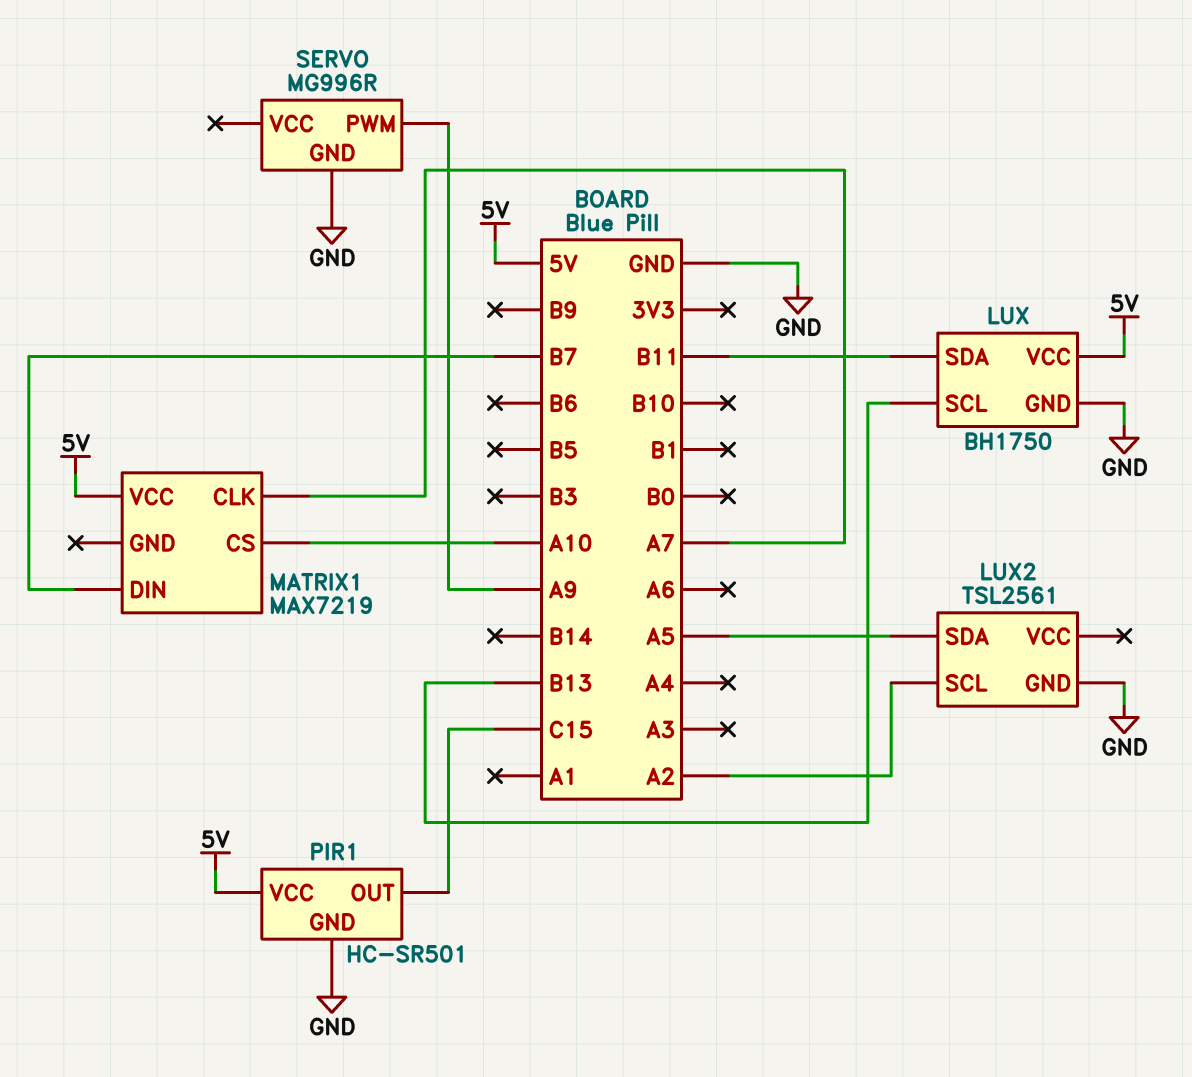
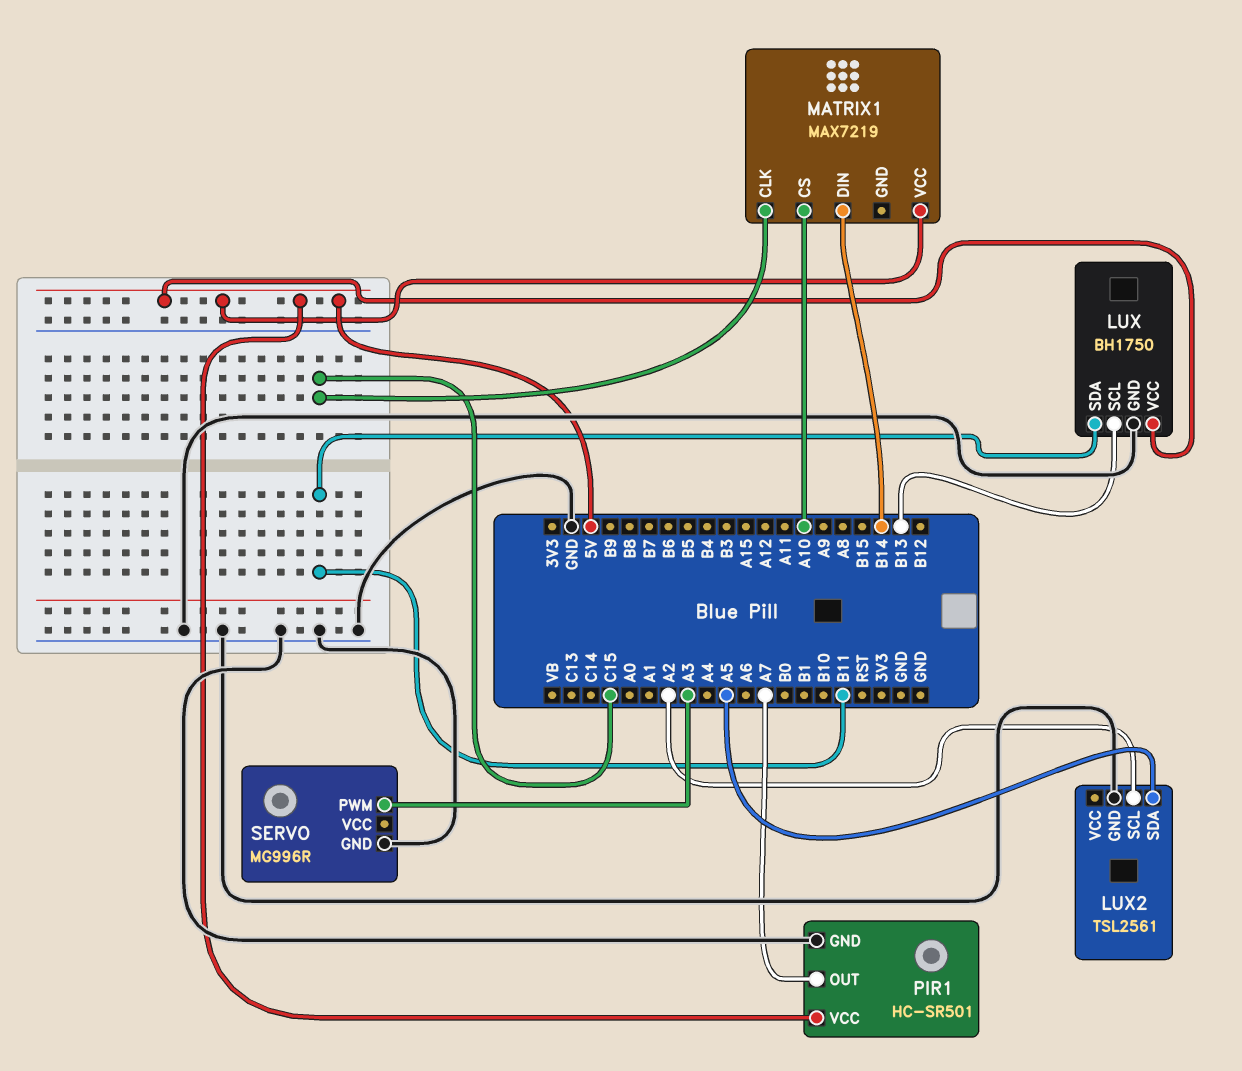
MATRIX1 pin CLK: A7 -> C15
MATRIX1 pin DIN: B7 -> B14
PIR1 pin OUT: C15 -> A7
SERVO pin PWM: A9 -> A3

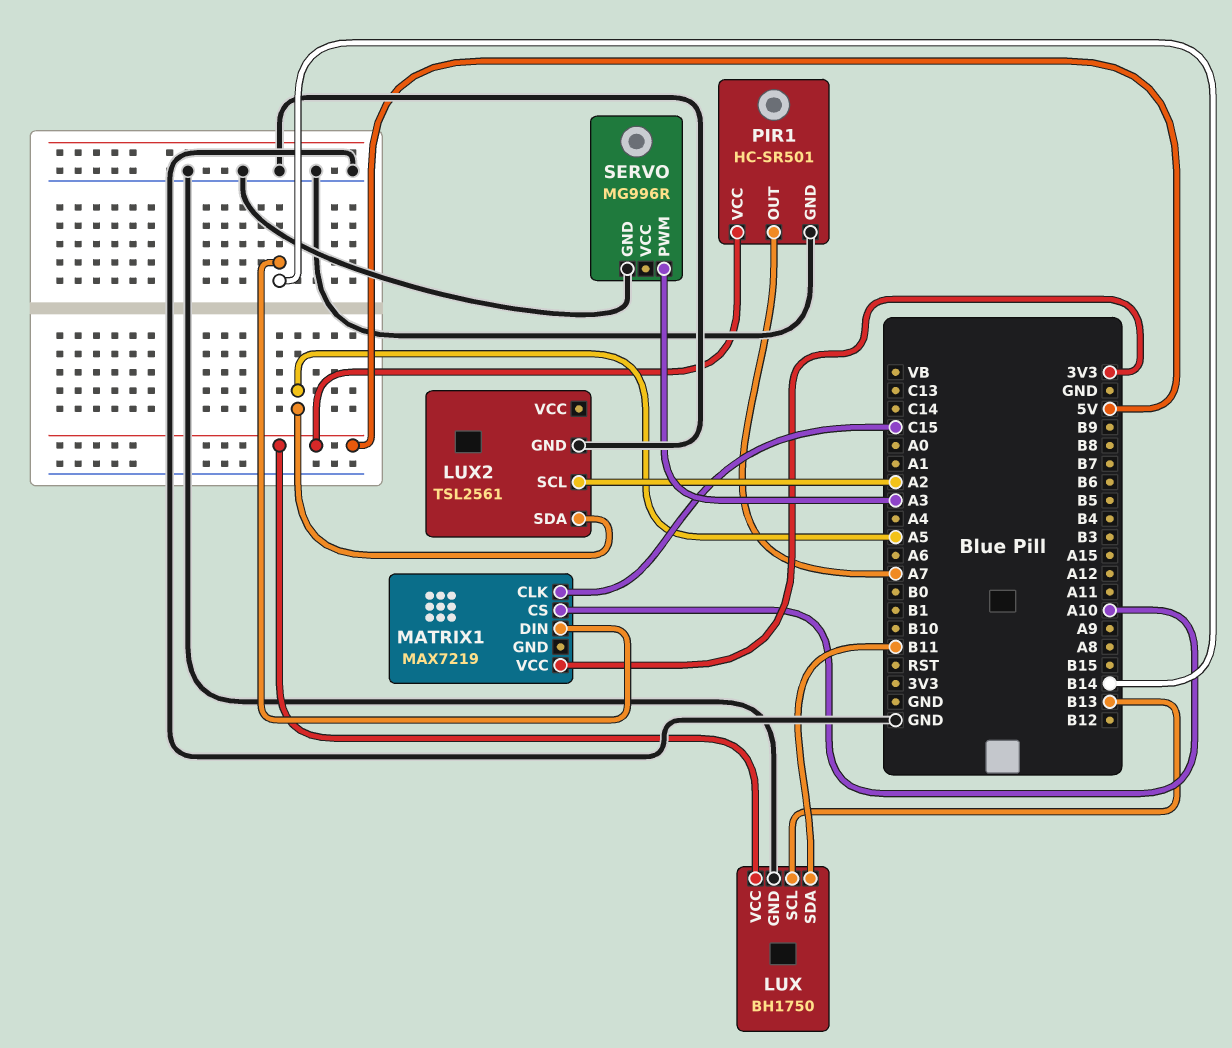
MATRIX1 pin VCC: 5V -> 3V3

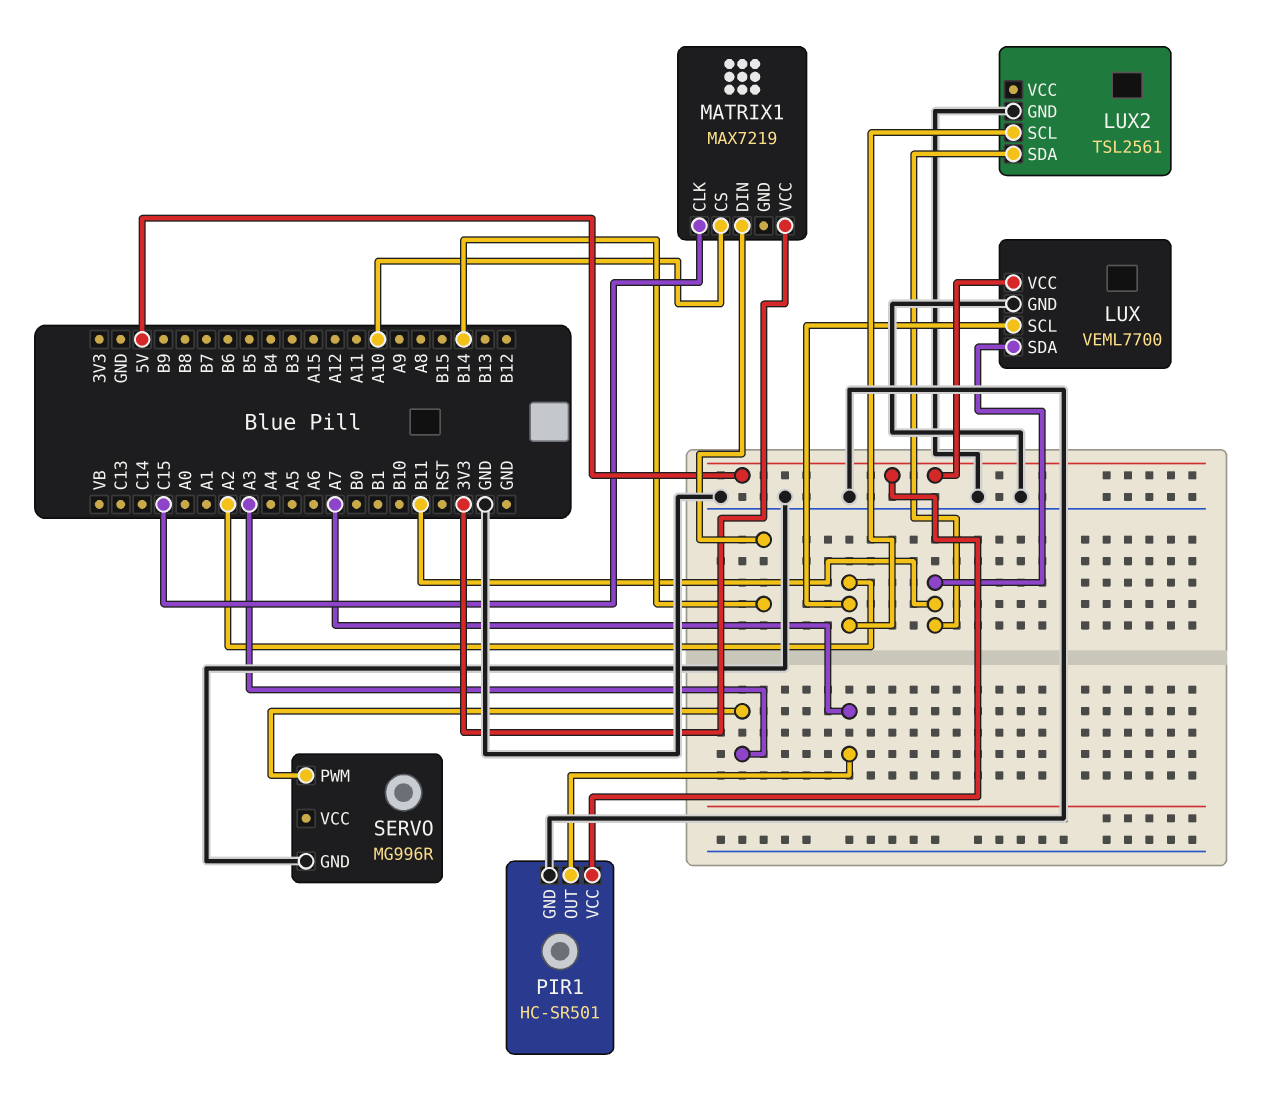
LUX: BH1750 -> VEML7700
LUX pin SCL: B13 -> A2
LUX2 pin SDA: A5 -> B11

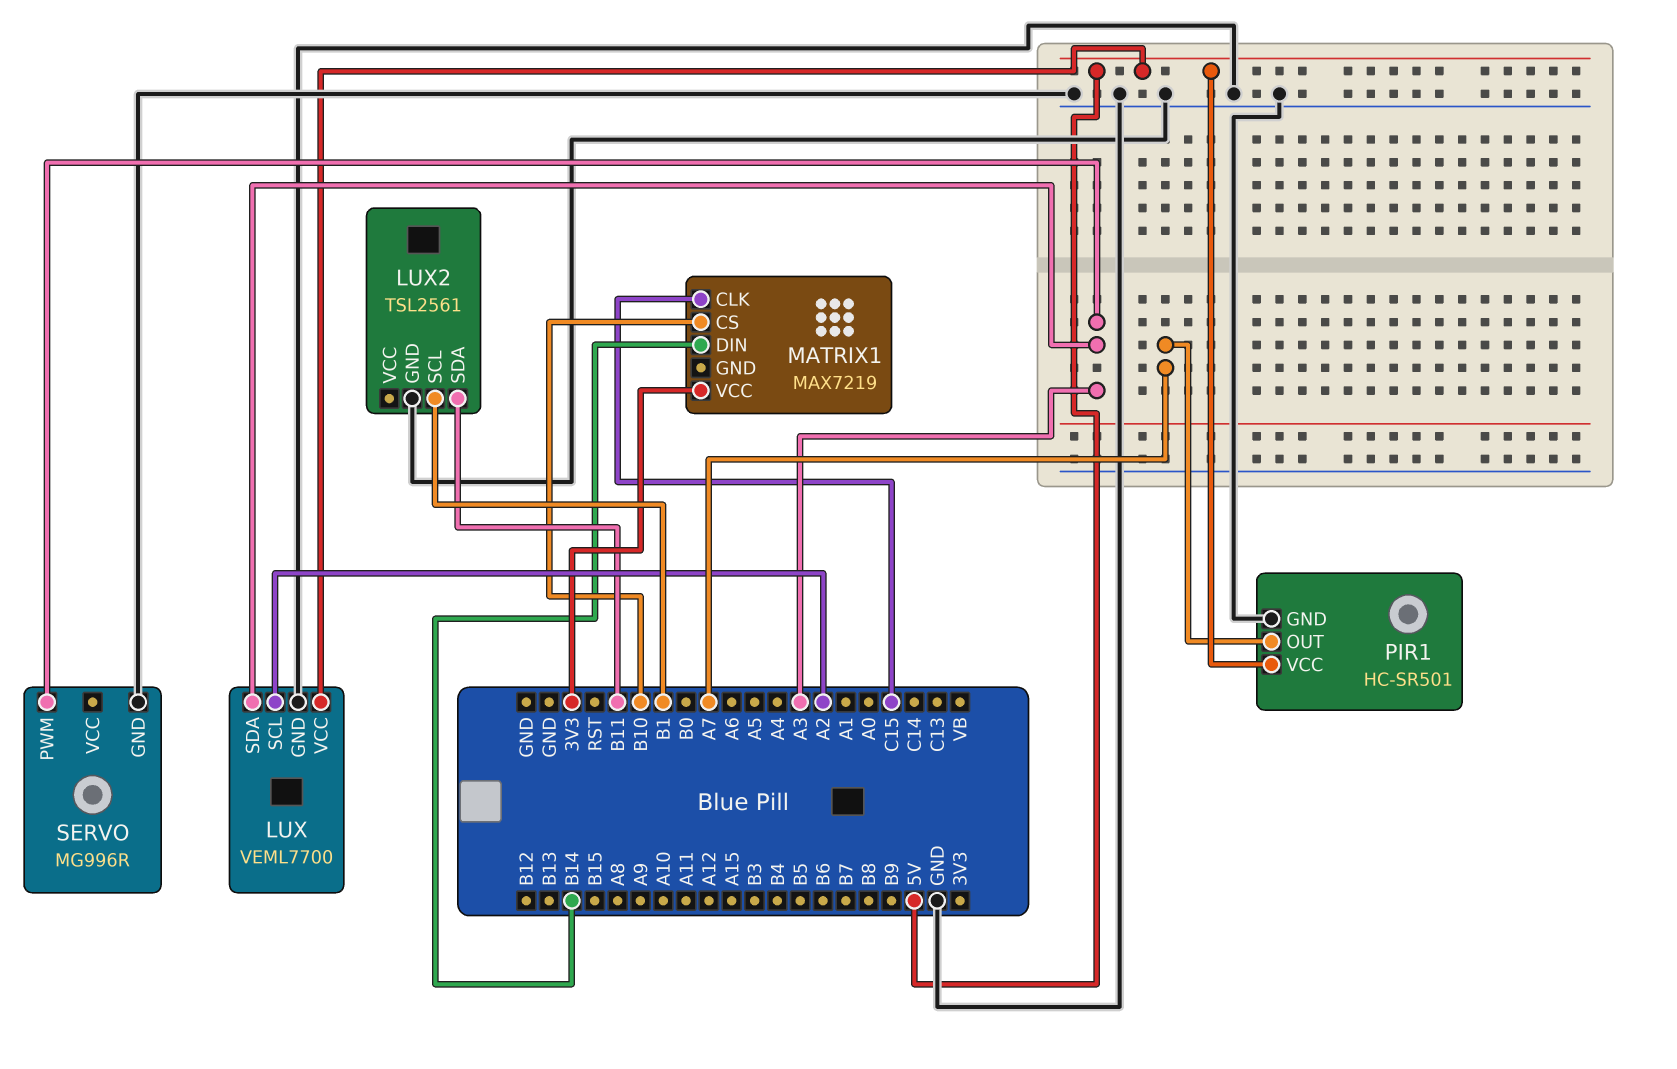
LUX pin SDA: B11 -> A3
LUX2 pin SCL: A2 -> B1
MATRIX1 pin CS: A10 -> B10

